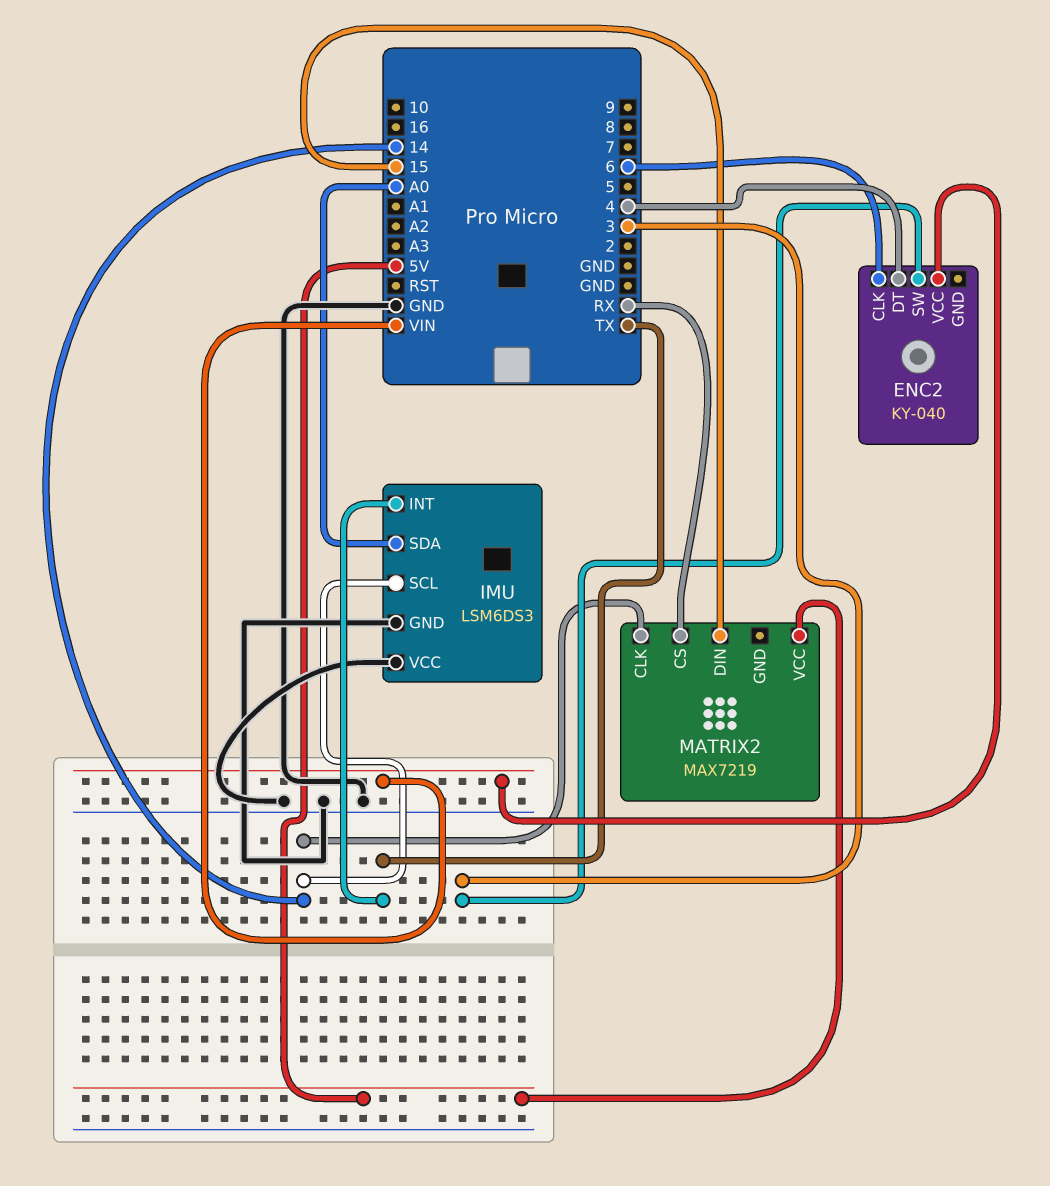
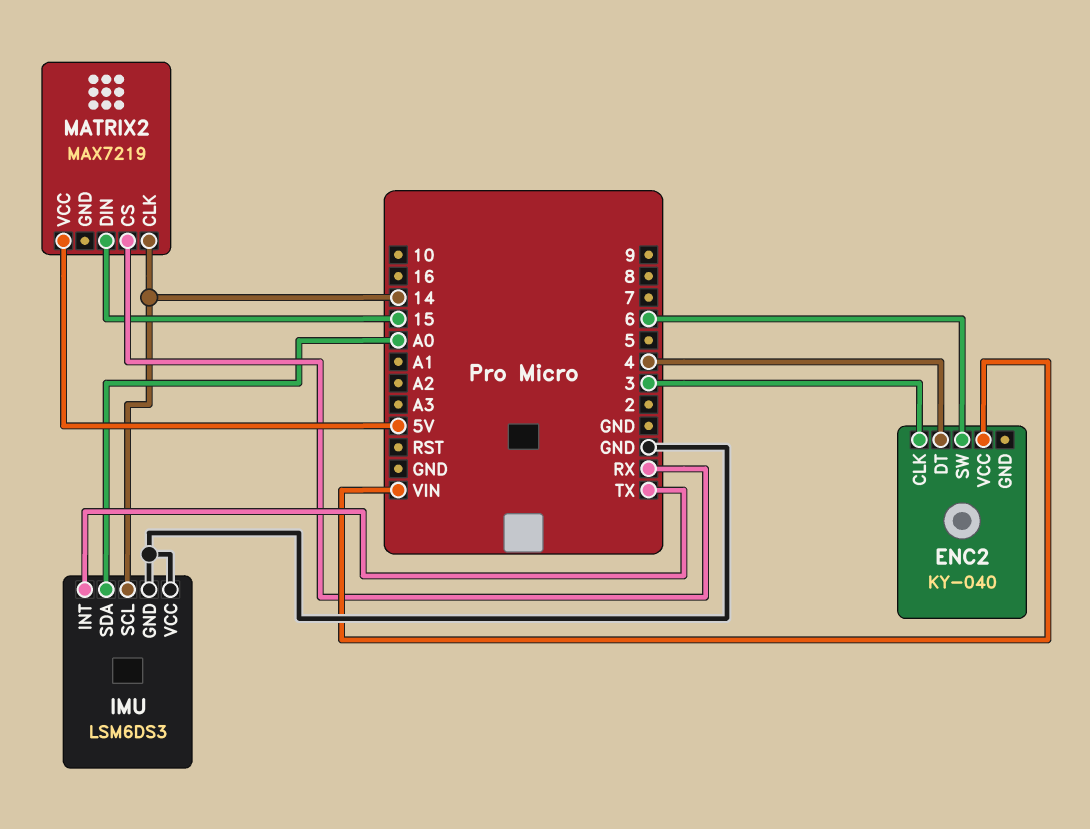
ENC2 pin CLK: 6 -> 3
ENC2 pin SW: 3 -> 6

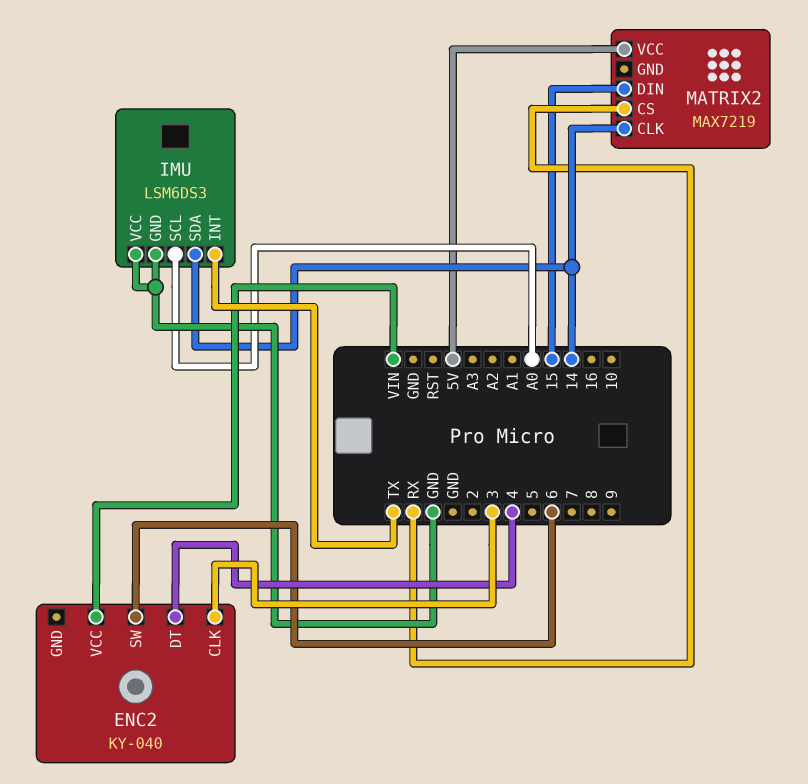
IMU pin SCL: 14 -> A0
IMU pin SDA: A0 -> 14

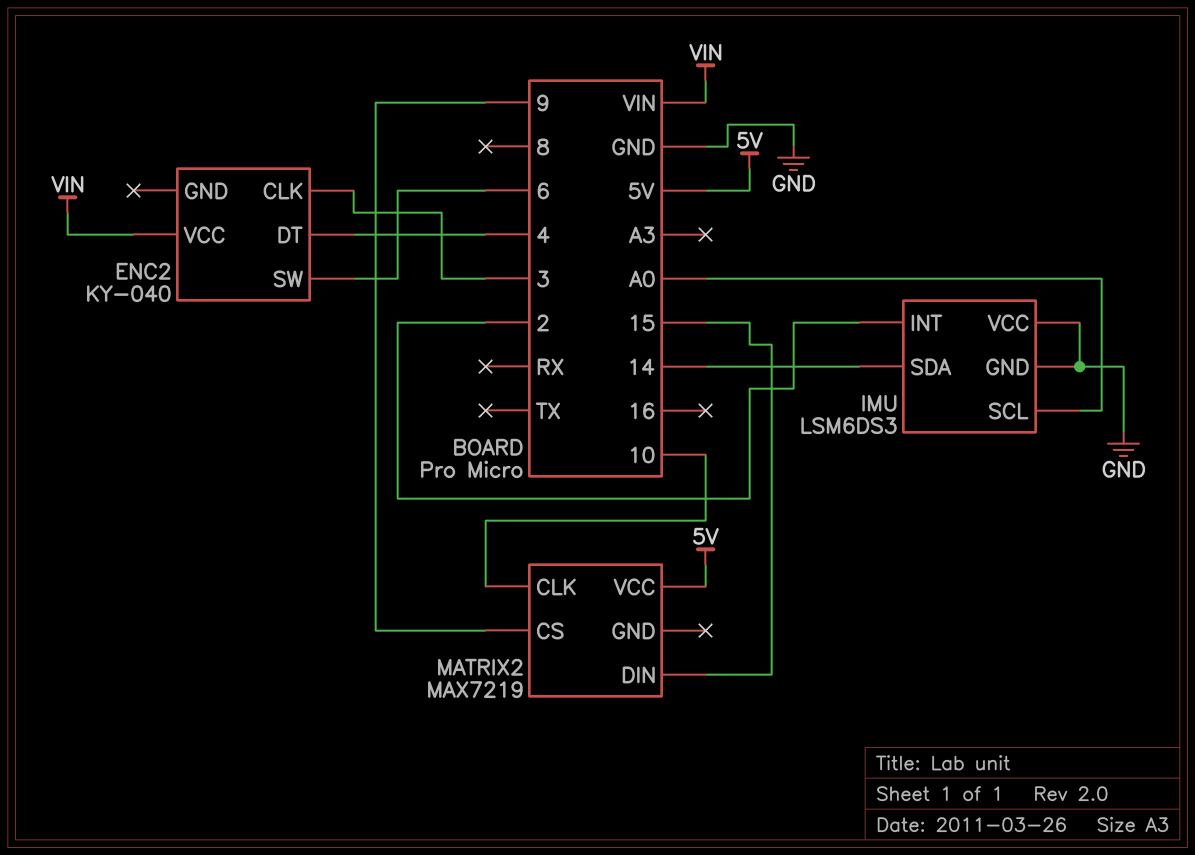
IMU pin INT: TX -> 2
MATRIX2 pin CLK: 14 -> 10
MATRIX2 pin CS: RX -> 9

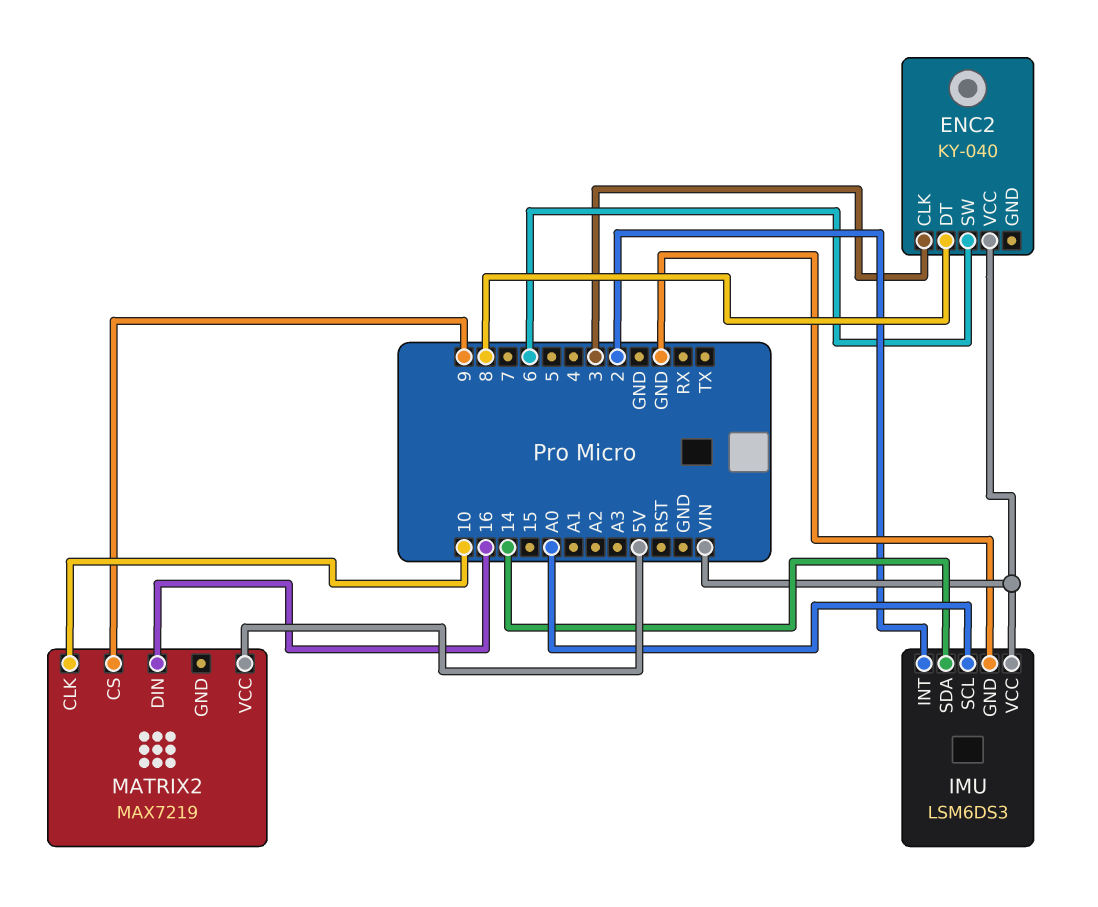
ENC2 pin DT: 4 -> 8
IMU pin VCC: GND -> VIN
MATRIX2 pin DIN: 15 -> 16

